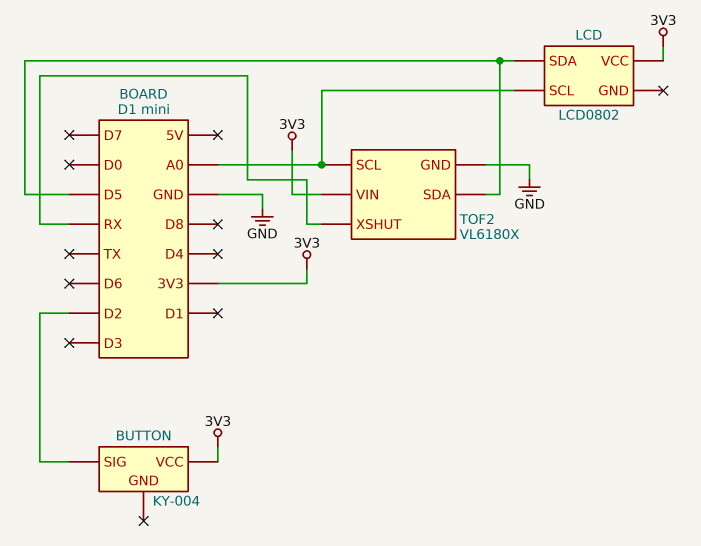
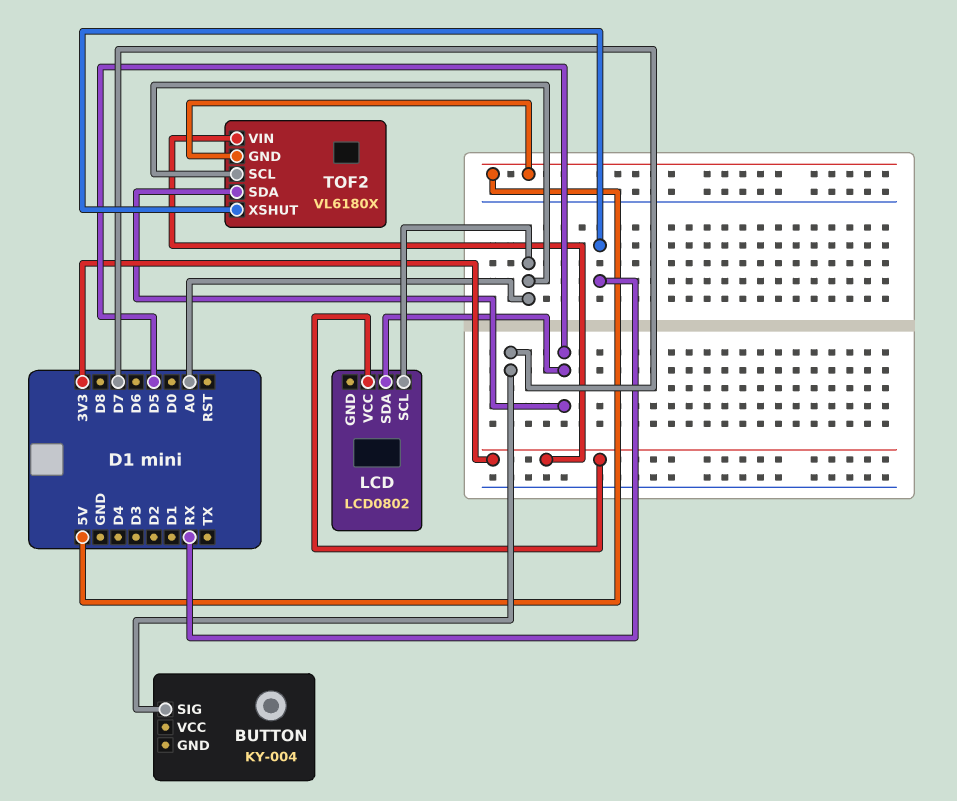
BUTTON pin SIG: D2 -> D7
BUTTON pin VCC: 3V3 -> none
TOF2 pin GND: GND -> 5V

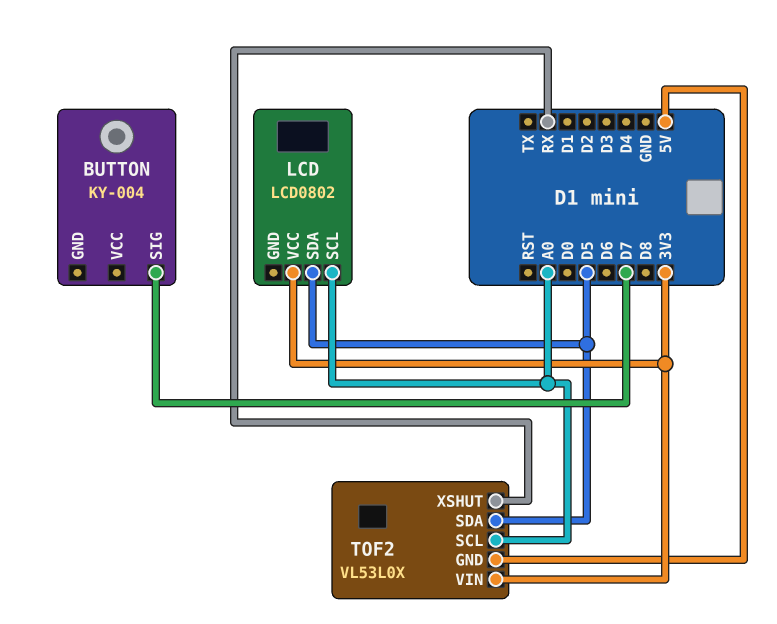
TOF2: VL6180X -> VL53L0X

